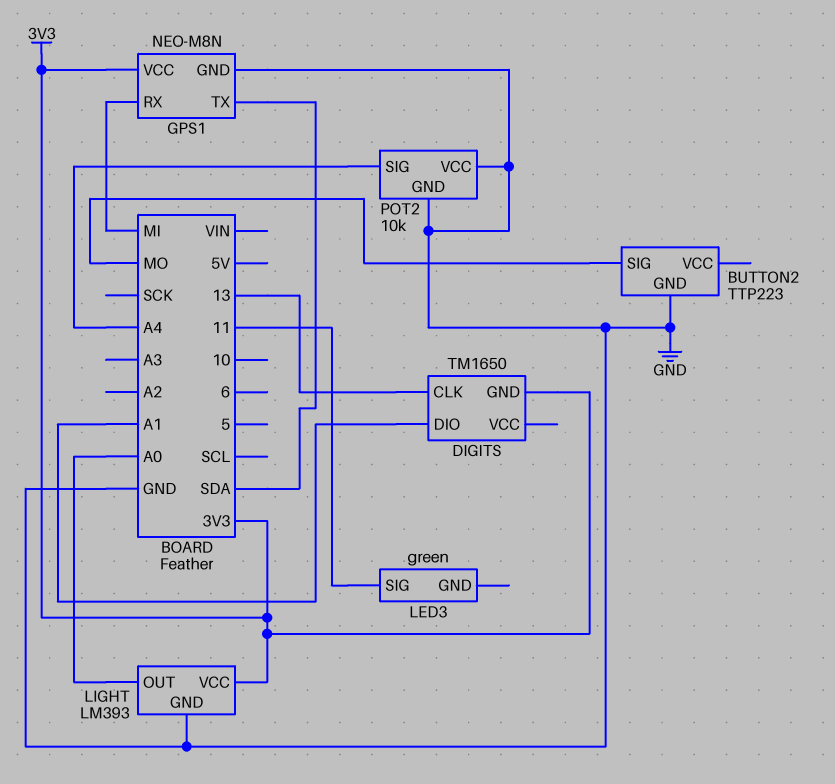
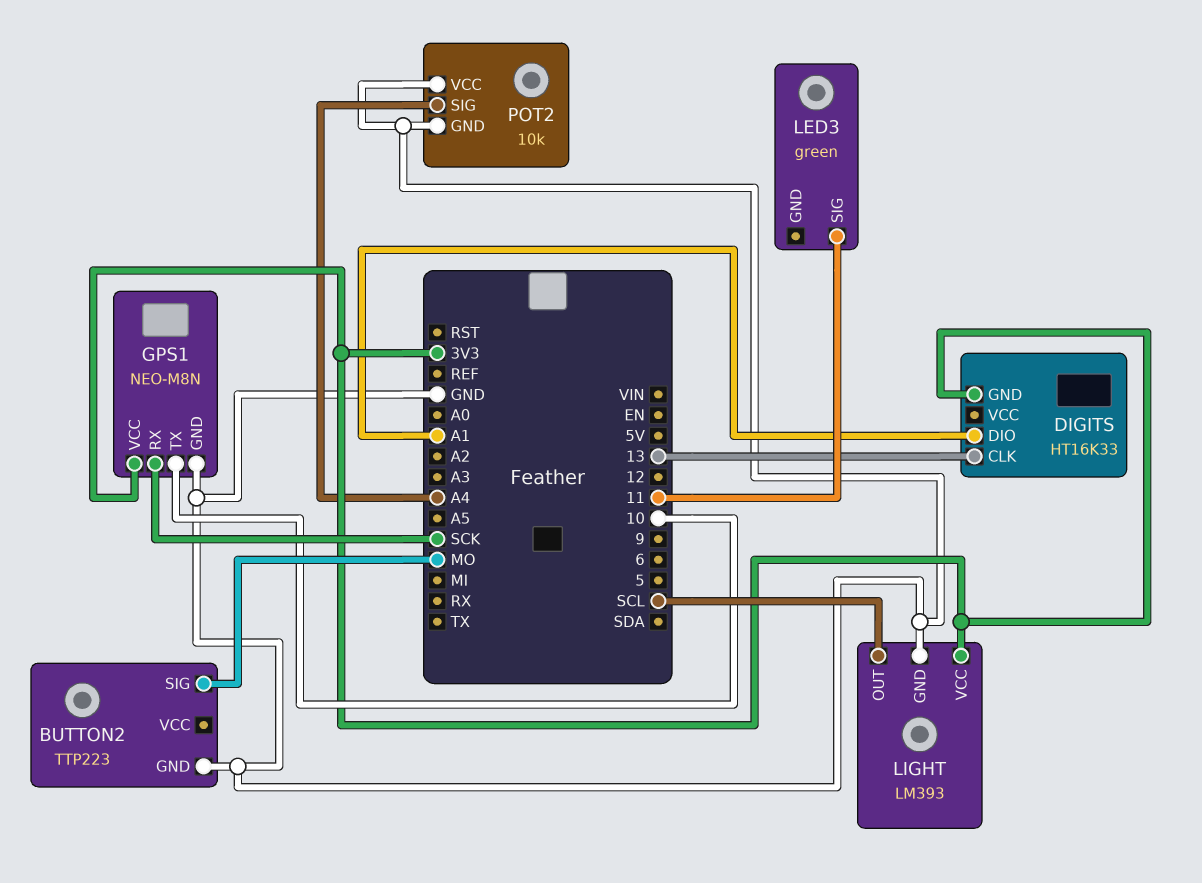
DIGITS: TM1650 -> HT16K33
GPS1 pin RX: MI -> SCK
GPS1 pin TX: SDA -> 10
LIGHT pin OUT: A0 -> SCL

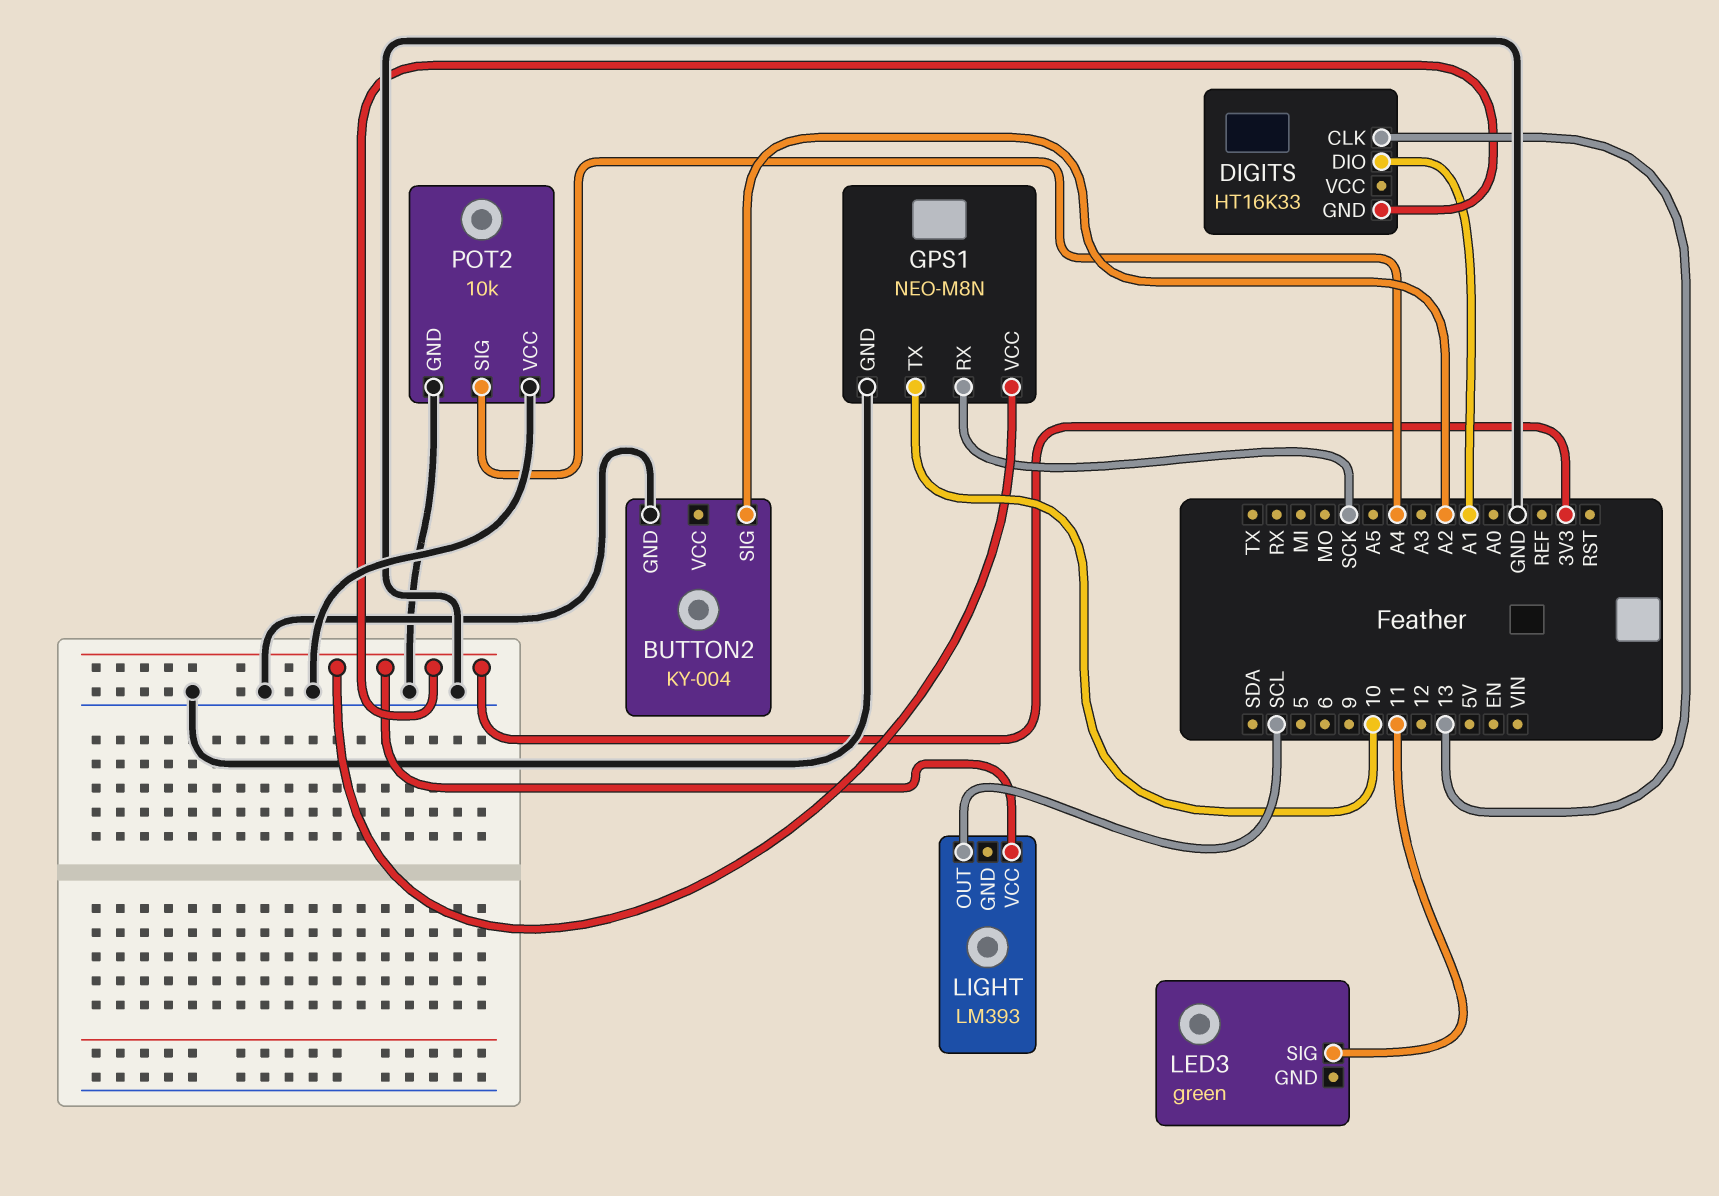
BUTTON2: TTP223 -> KY-004
BUTTON2 pin SIG: MO -> A2
LIGHT pin GND: GND -> none

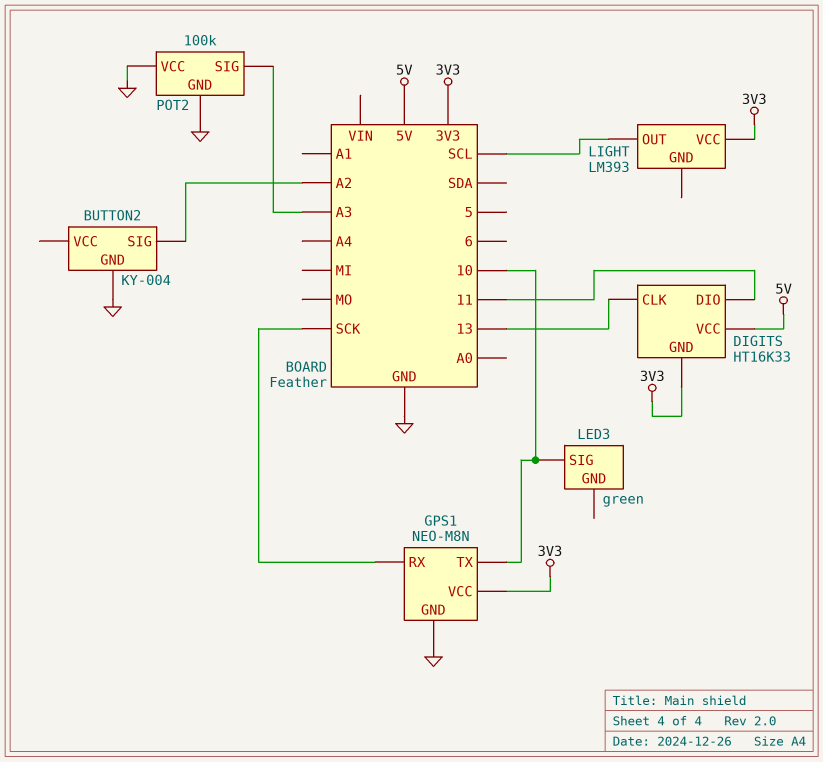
DIGITS pin DIO: A1 -> 11
DIGITS pin VCC: none -> 5V
LED3 pin SIG: 11 -> 10
POT2: 10k -> 100k
POT2 pin SIG: A4 -> A3

